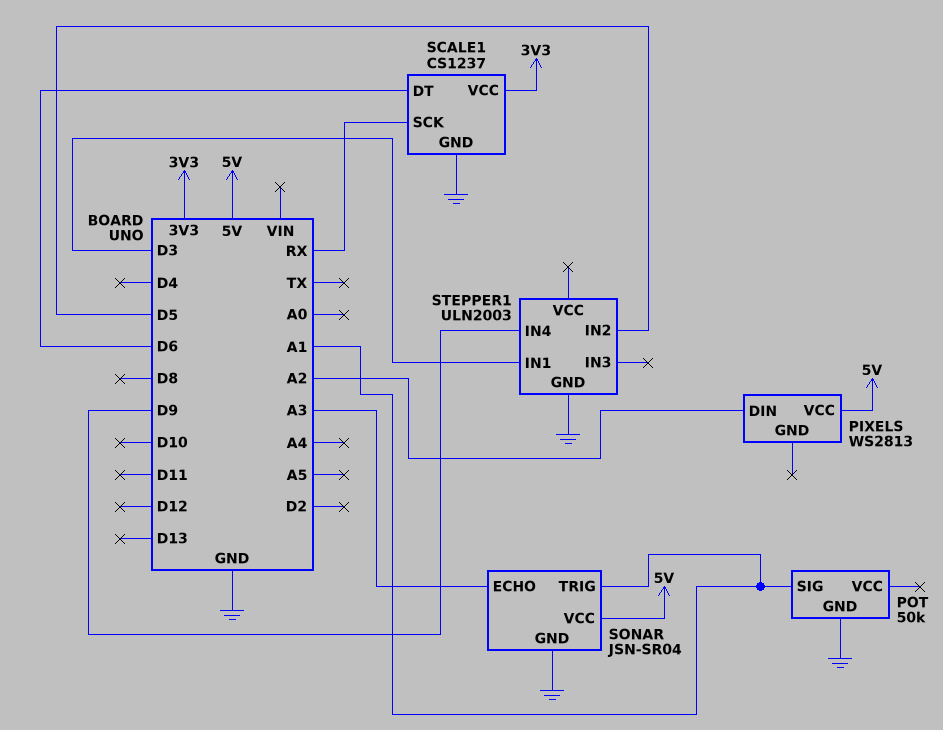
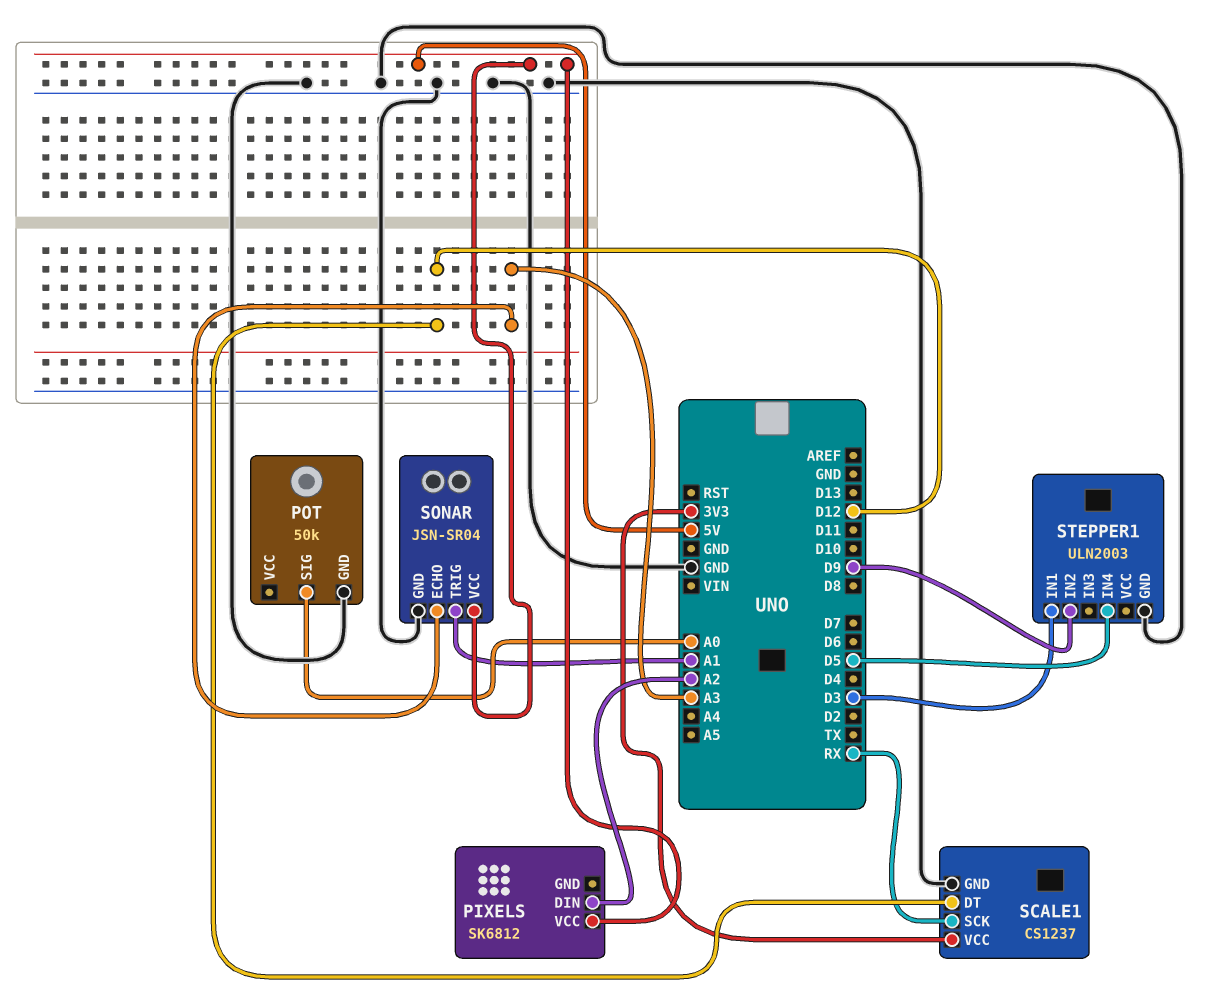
PIXELS: WS2813 -> SK6812
POT pin SIG: A1 -> A0
SCALE1 pin DT: D6 -> D12
STEPPER1 pin IN2: D5 -> D9
STEPPER1 pin IN4: D9 -> D5

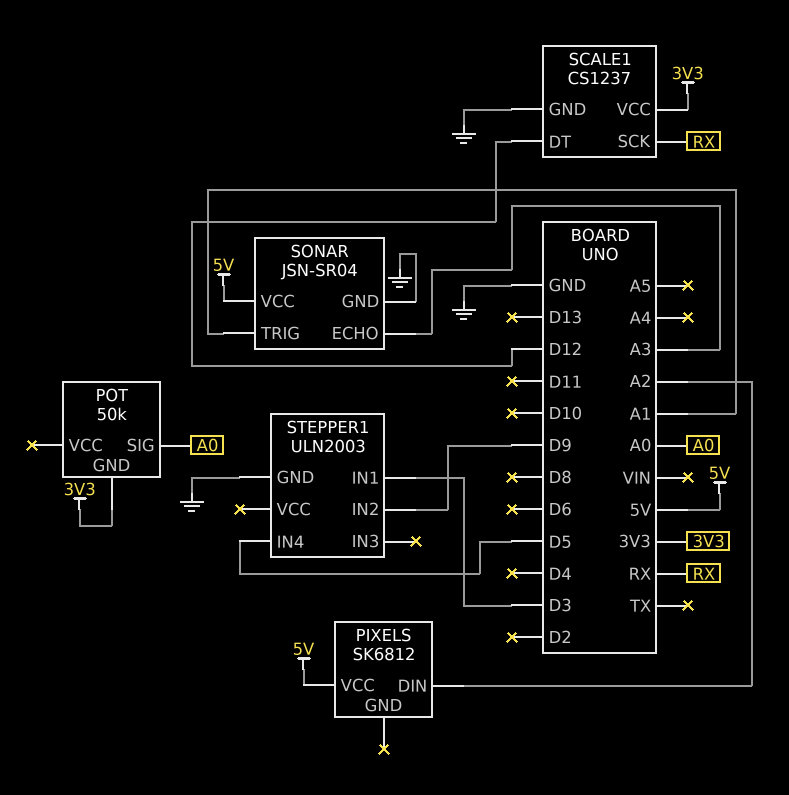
POT pin GND: GND -> 3V3

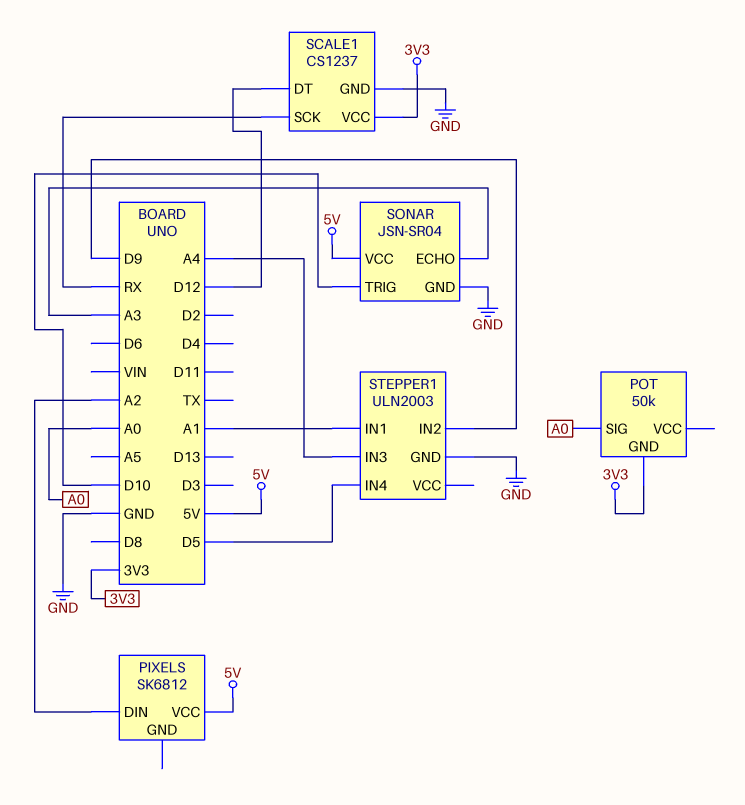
SONAR pin TRIG: A1 -> D10
STEPPER1 pin IN1: D3 -> A1
STEPPER1 pin IN3: none -> A4

